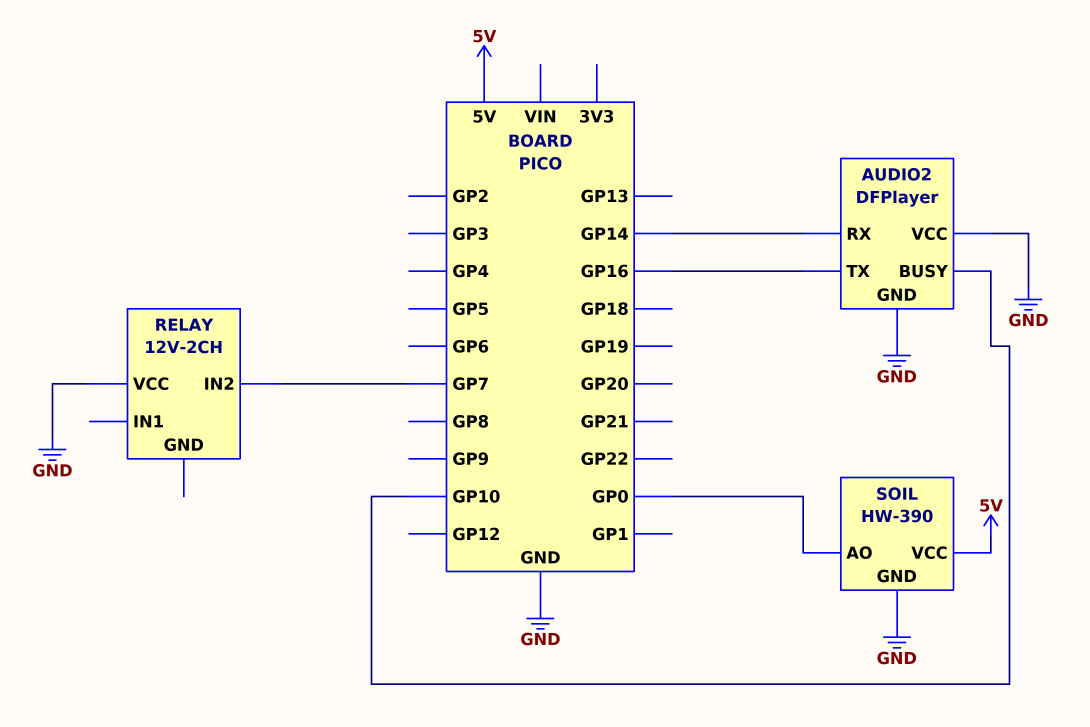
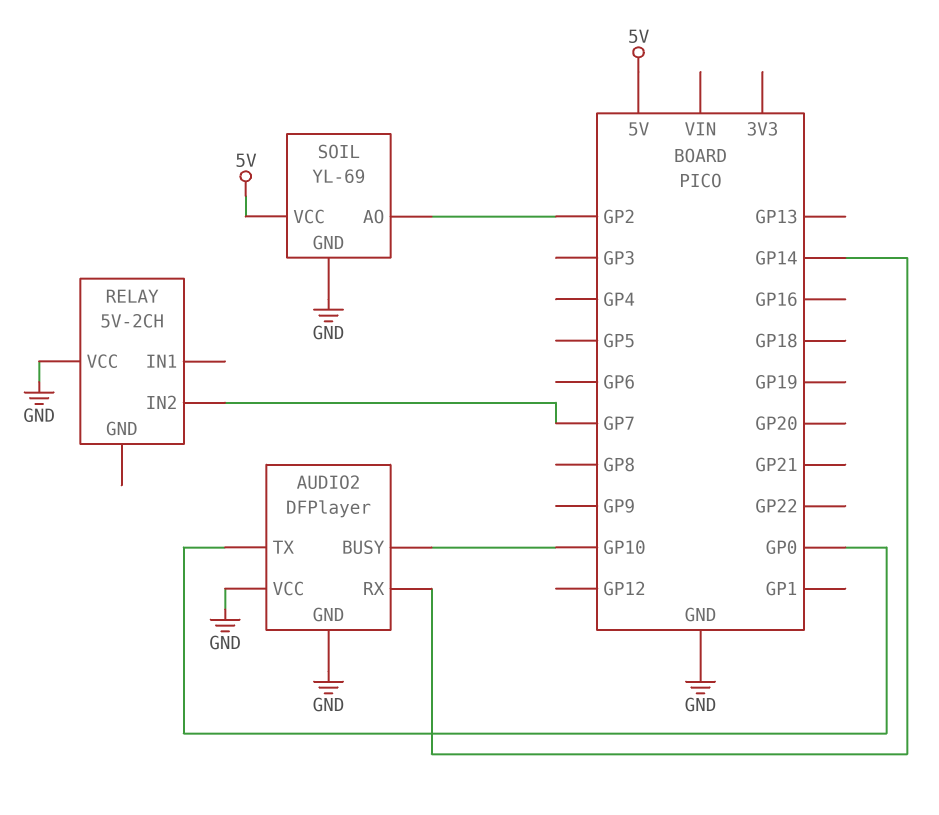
AUDIO2 pin TX: GP16 -> GP0
RELAY: 12V-2CH -> 5V-2CH
SOIL: HW-390 -> YL-69
SOIL pin AO: GP0 -> GP2

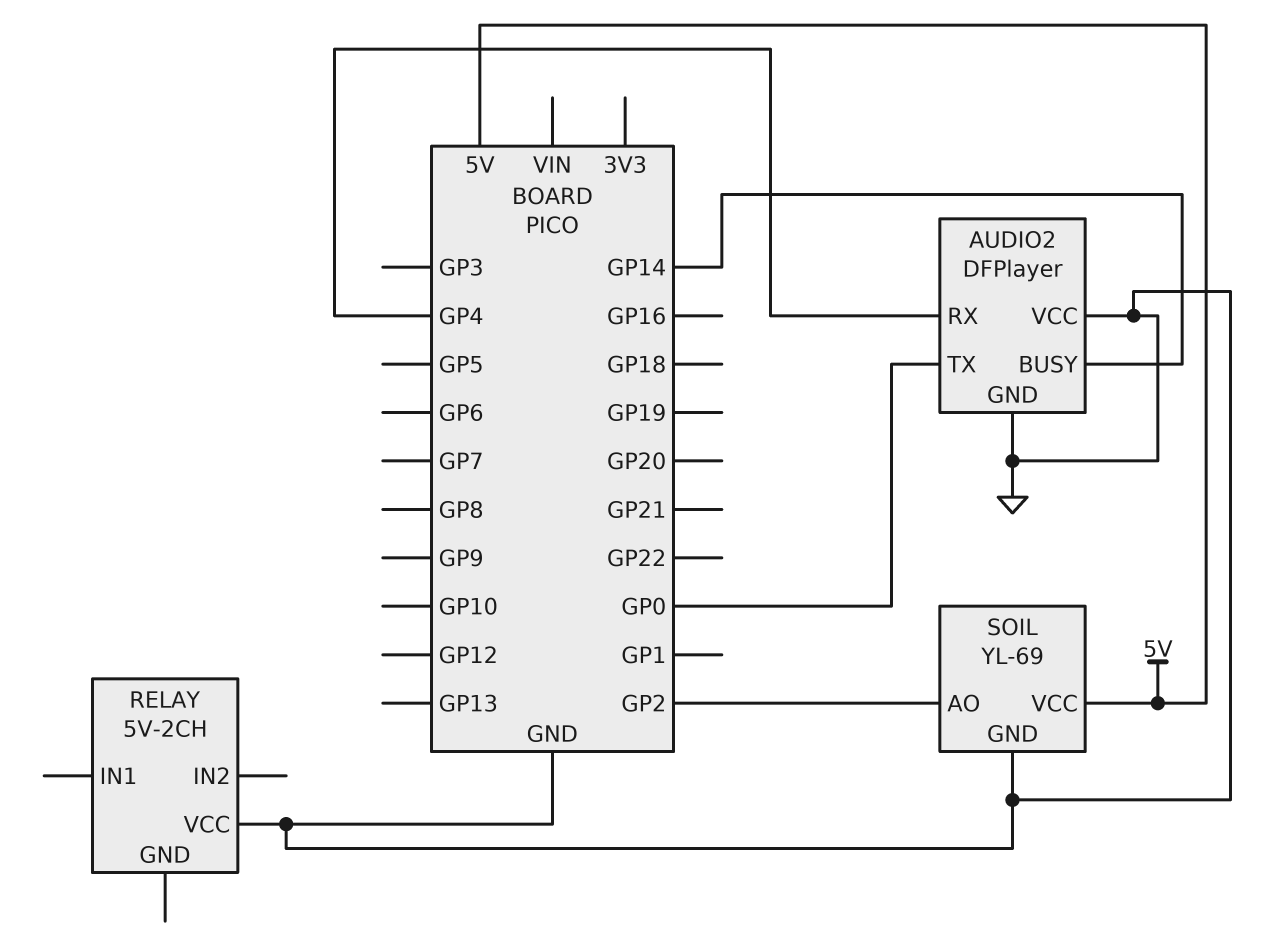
AUDIO2 pin BUSY: GP10 -> GP14
AUDIO2 pin RX: GP14 -> GP4
RELAY pin IN2: GP7 -> none

